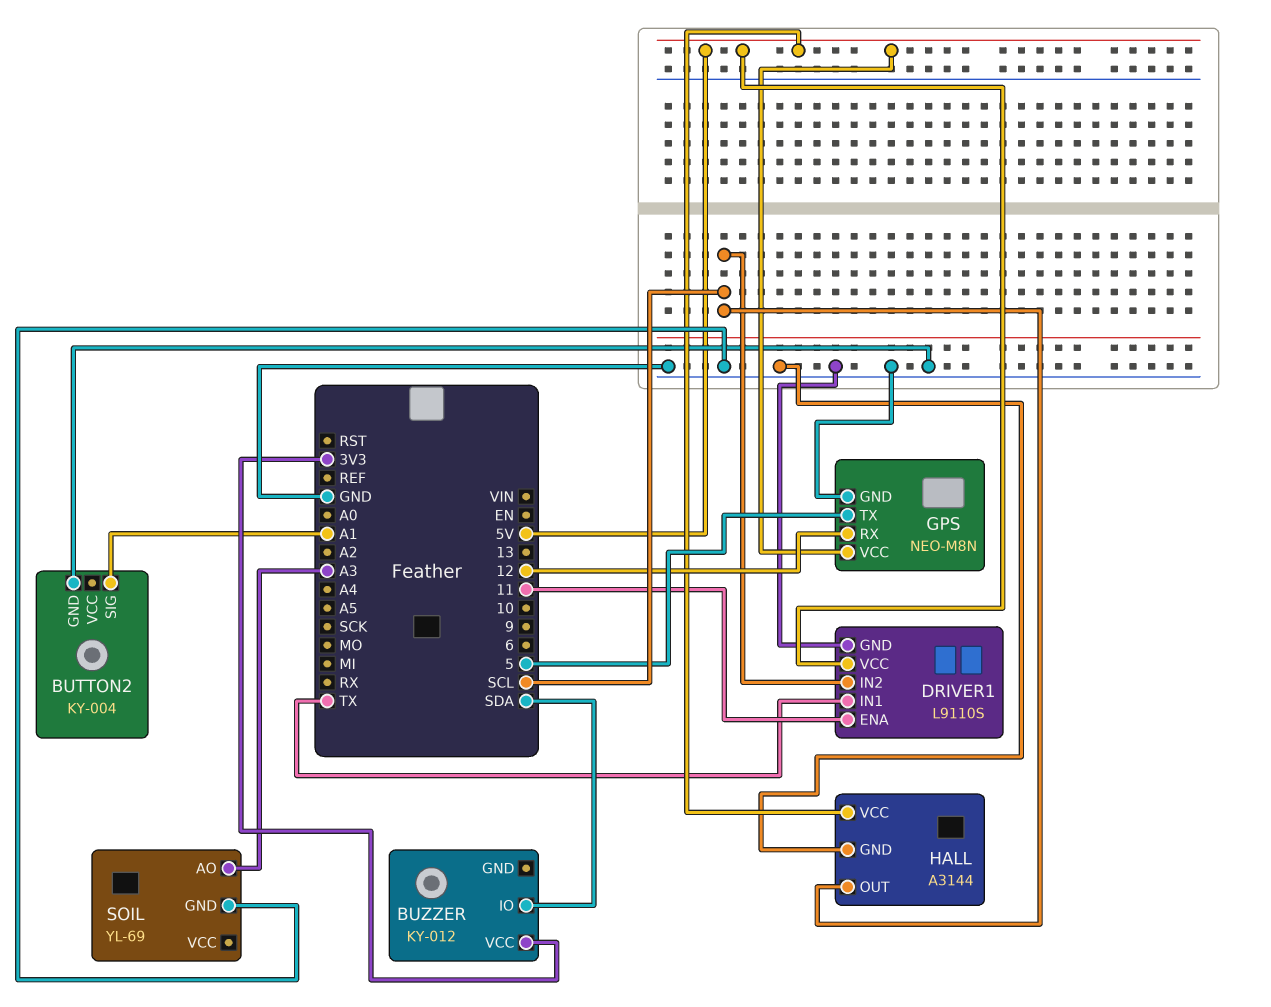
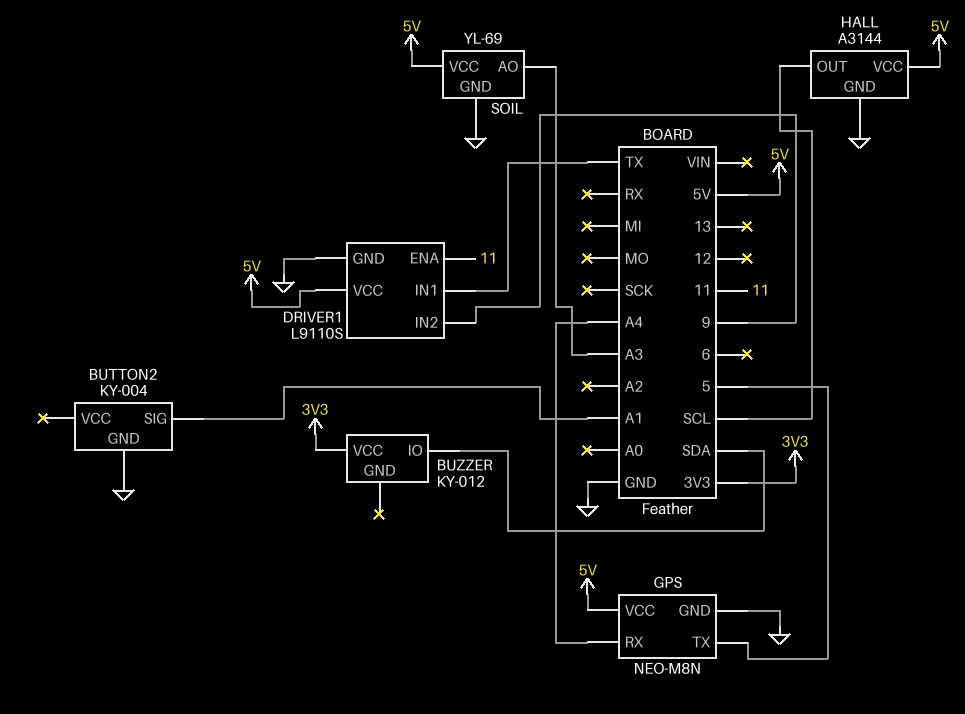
DRIVER1 pin IN2: SCL -> 9
GPS pin RX: 12 -> A4
SOIL pin VCC: none -> 5V

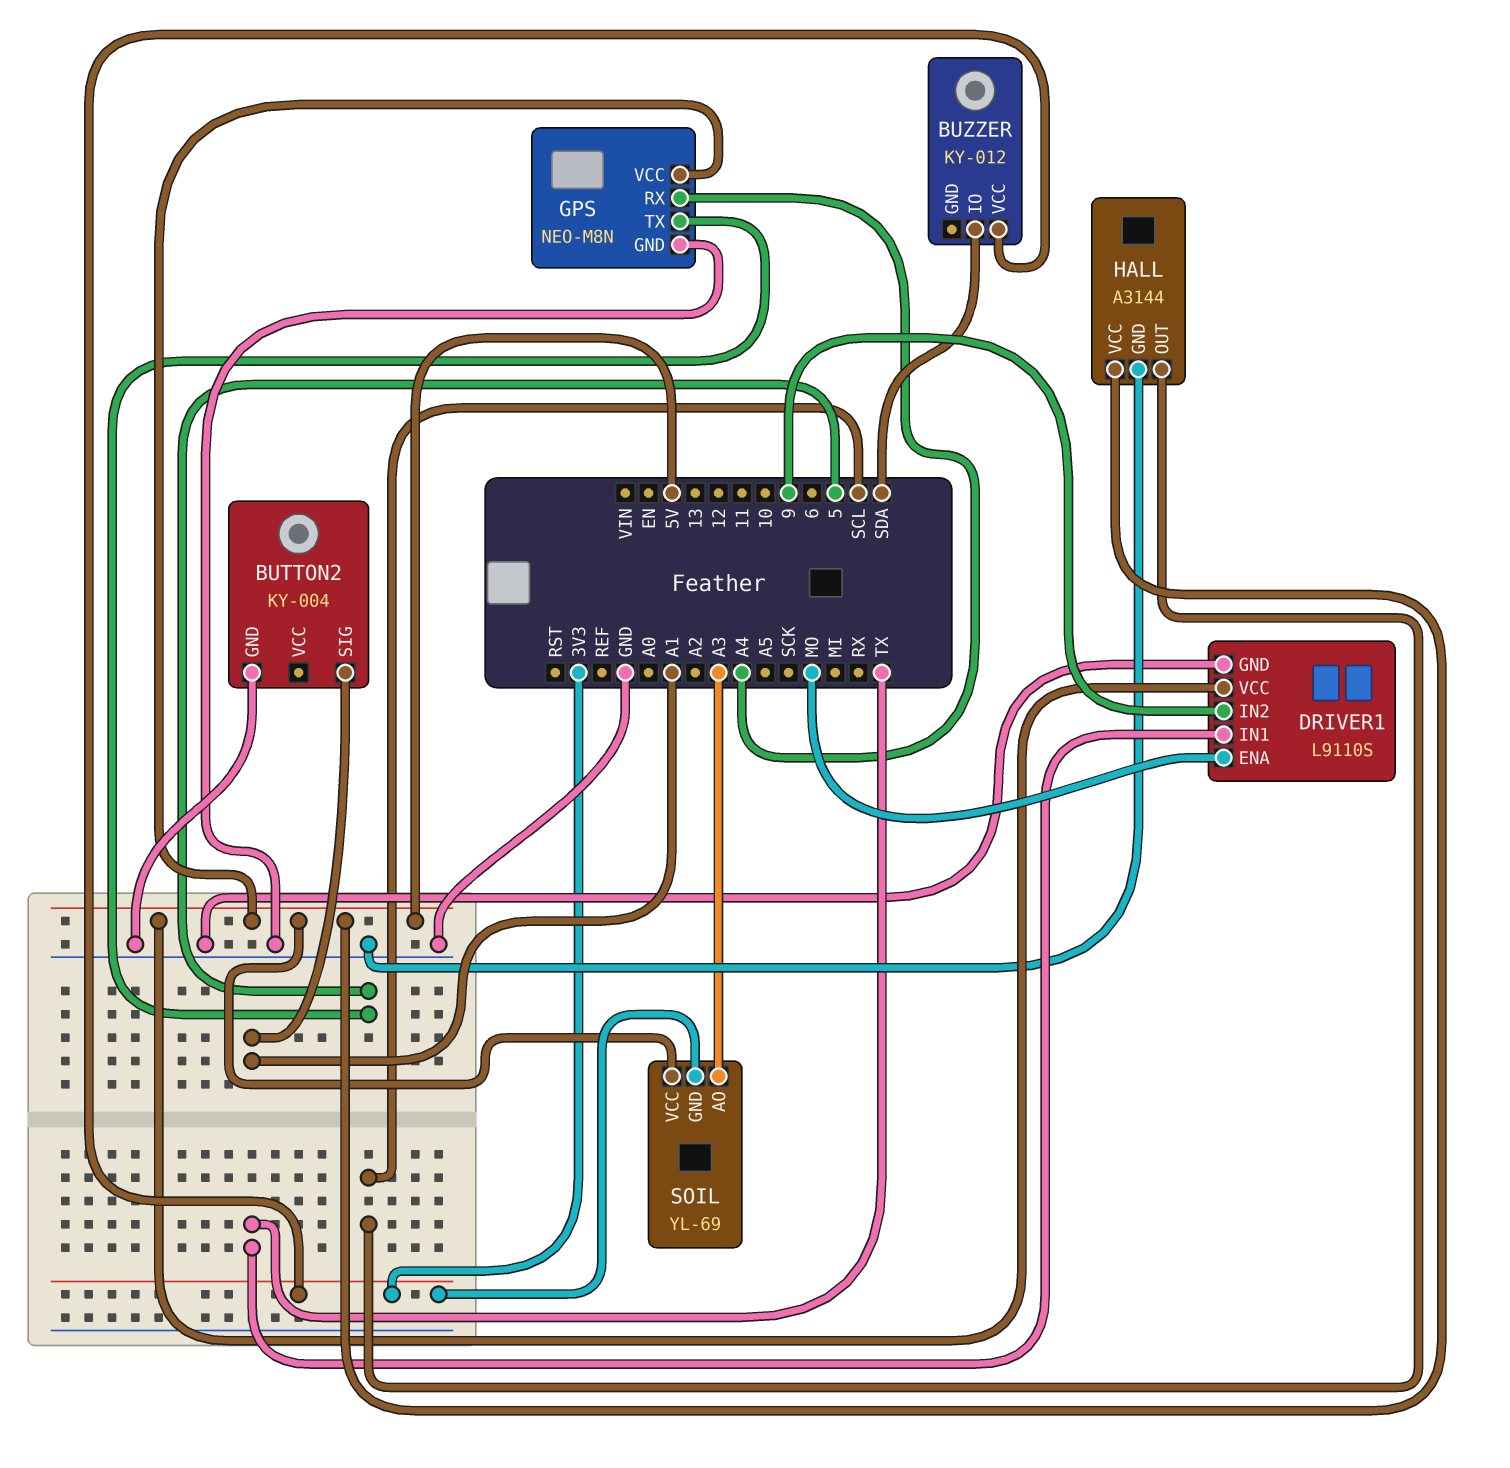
DRIVER1 pin ENA: 11 -> MO
SOIL pin GND: GND -> 3V3

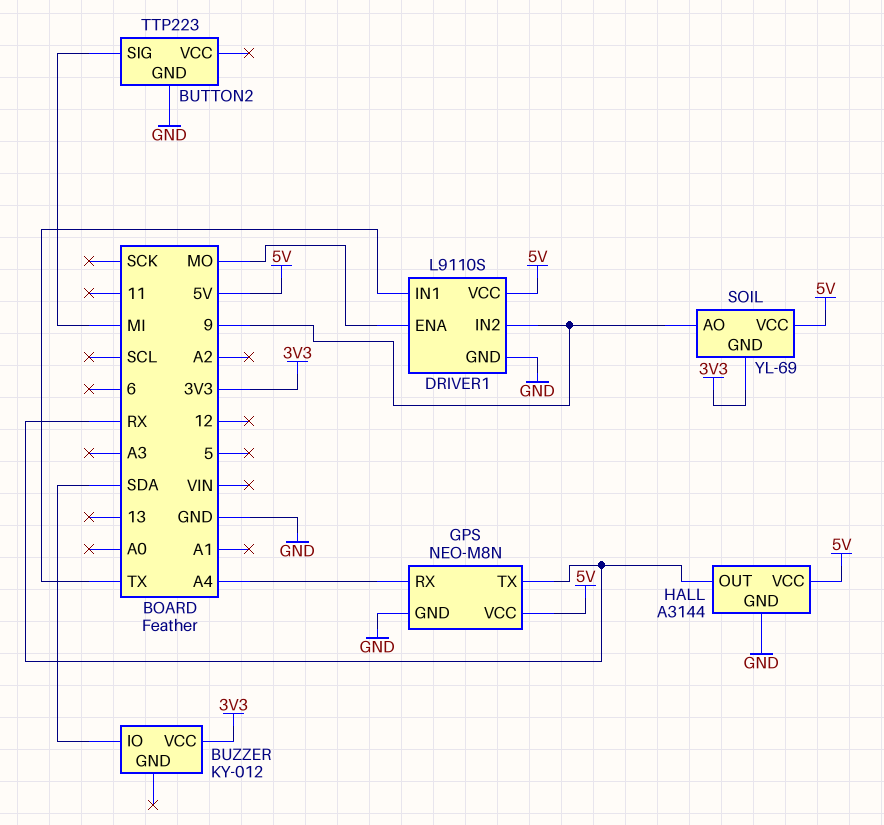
BUTTON2: KY-004 -> TTP223
BUTTON2 pin SIG: A1 -> MI
GPS pin TX: 5 -> RX
HALL pin OUT: SCL -> RX
SOIL pin AO: A3 -> 9

